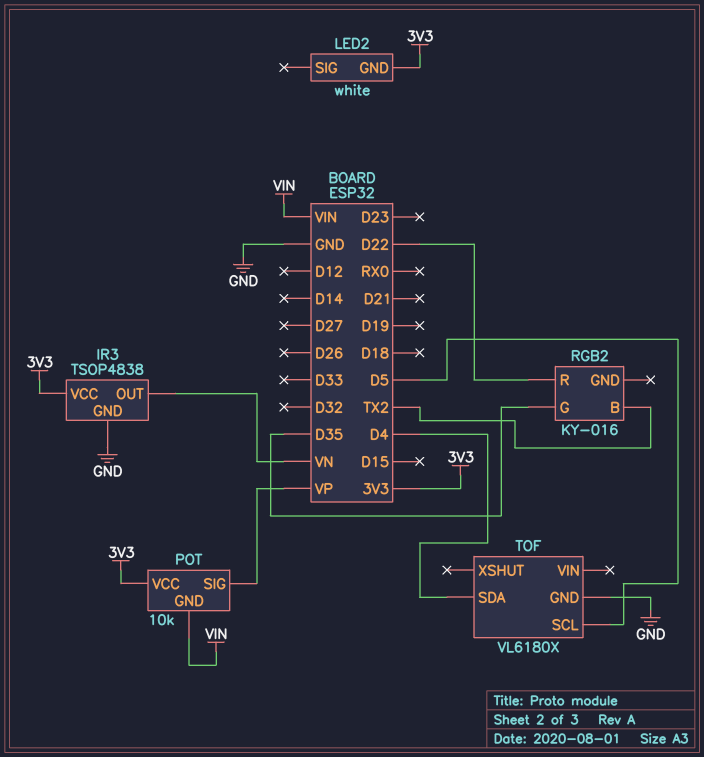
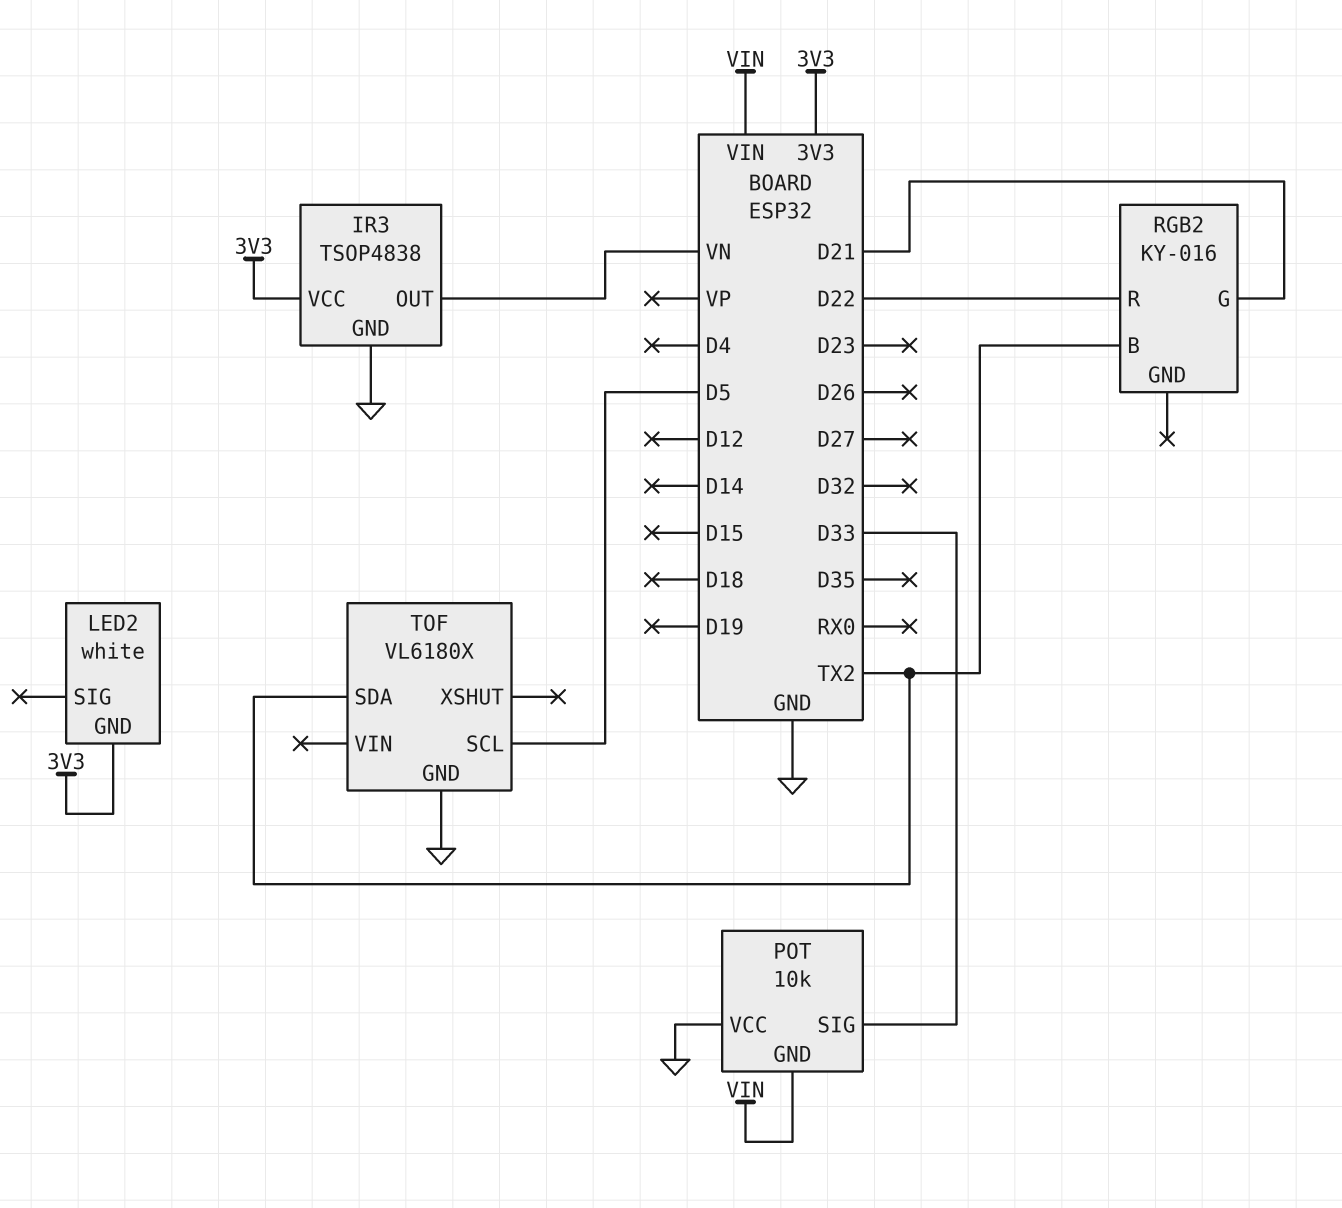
POT pin SIG: VP -> D33
POT pin VCC: 3V3 -> GND
RGB2 pin G: D35 -> D21
TOF pin SDA: D4 -> TX2

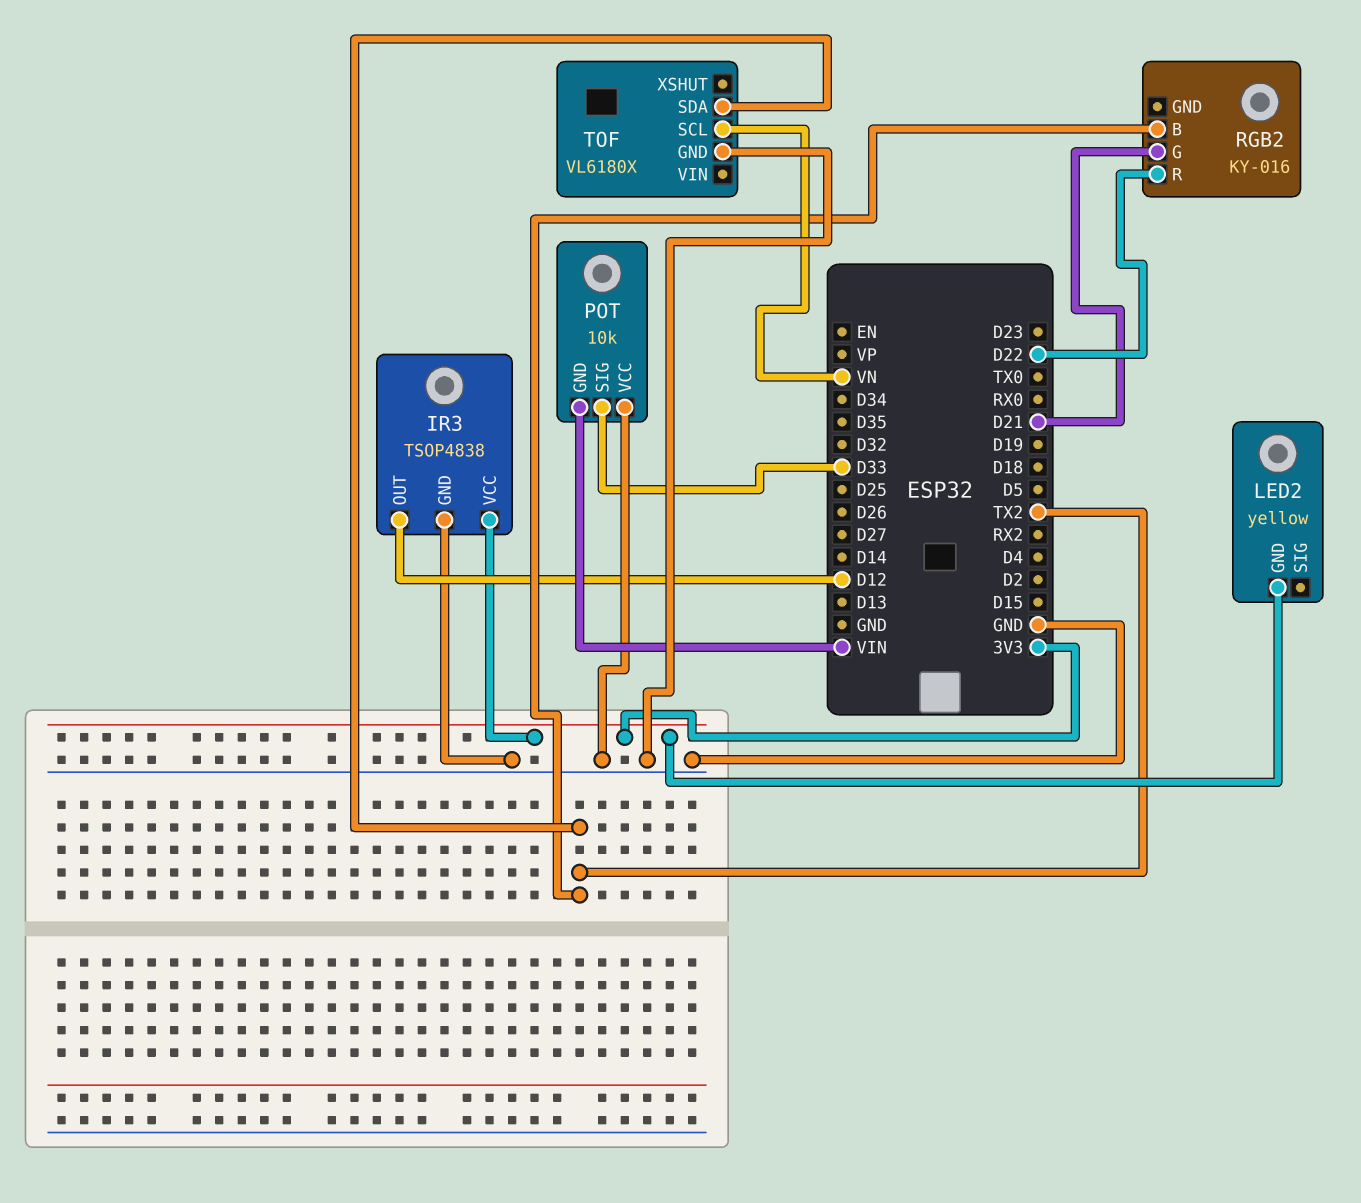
IR3 pin OUT: VN -> D12
LED2: white -> yellow
TOF pin SCL: D5 -> VN

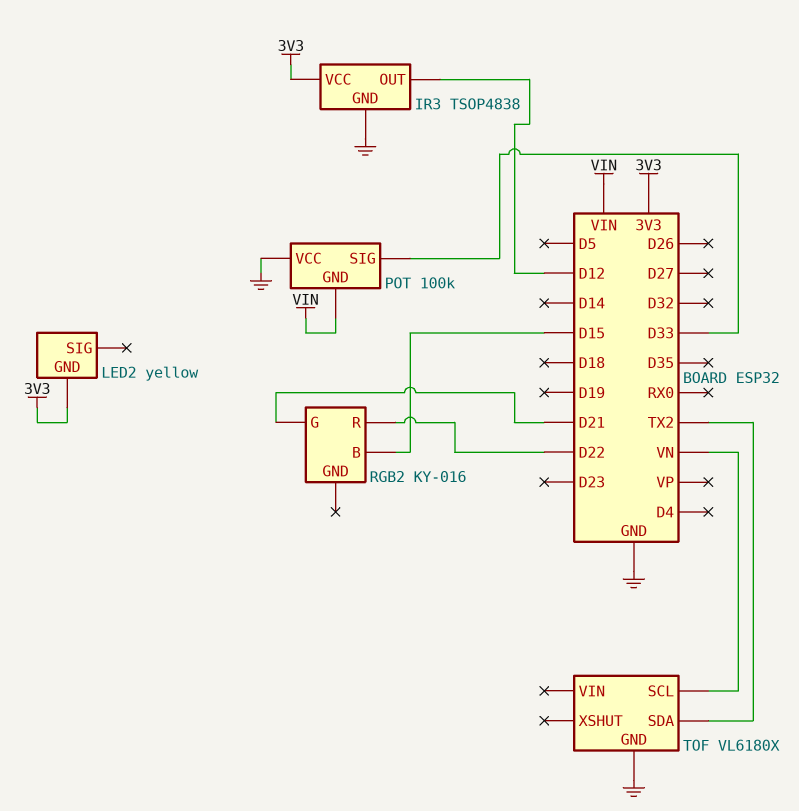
POT: 10k -> 100k
RGB2 pin B: TX2 -> D15

